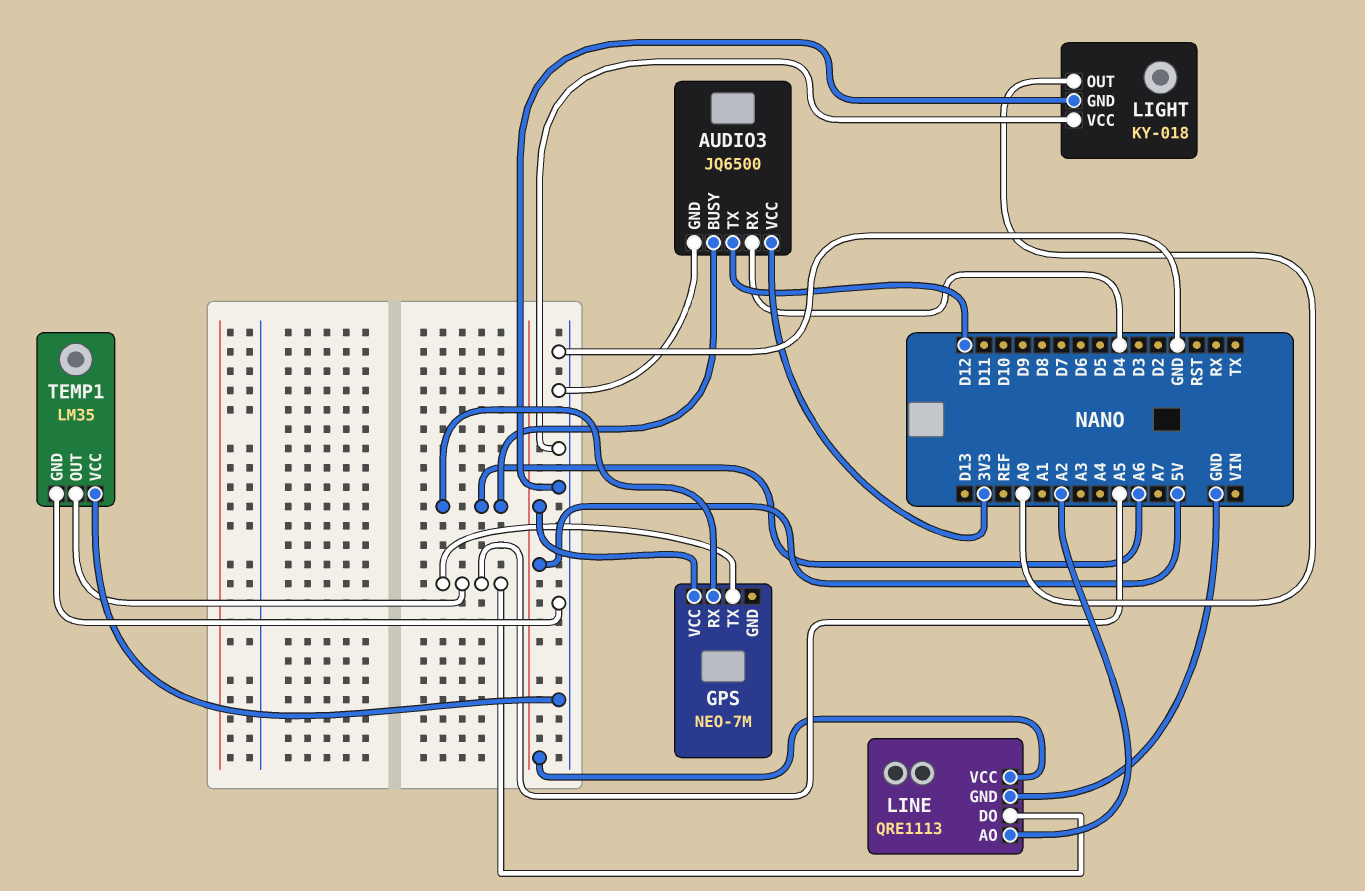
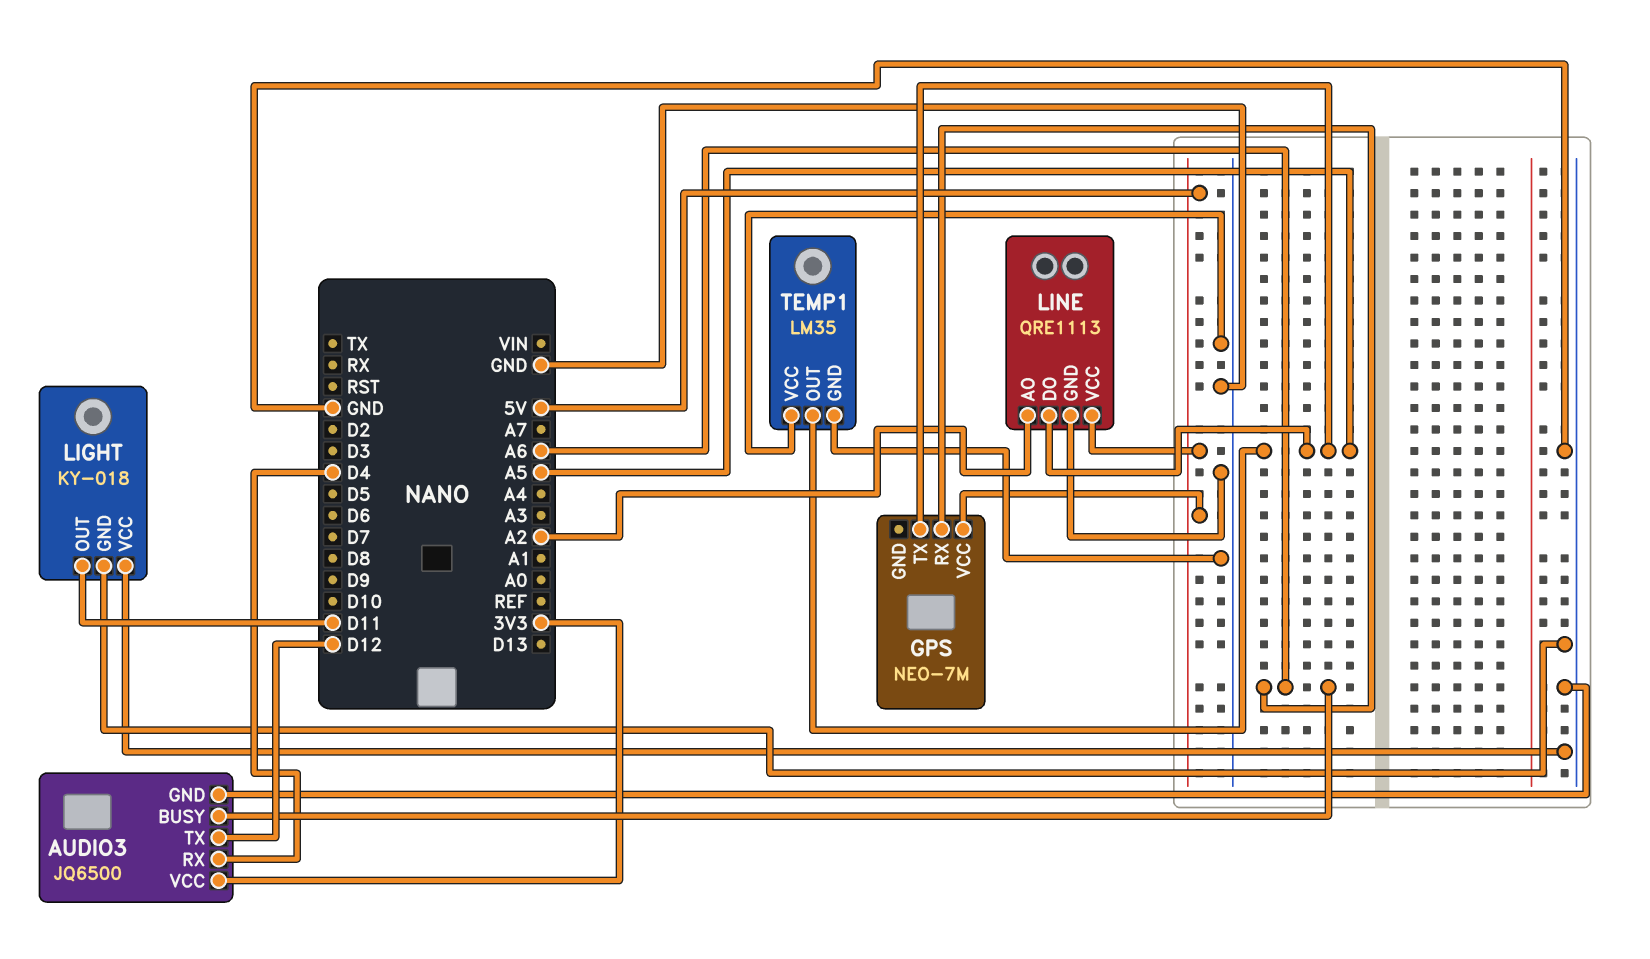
LIGHT pin OUT: A0 -> D11

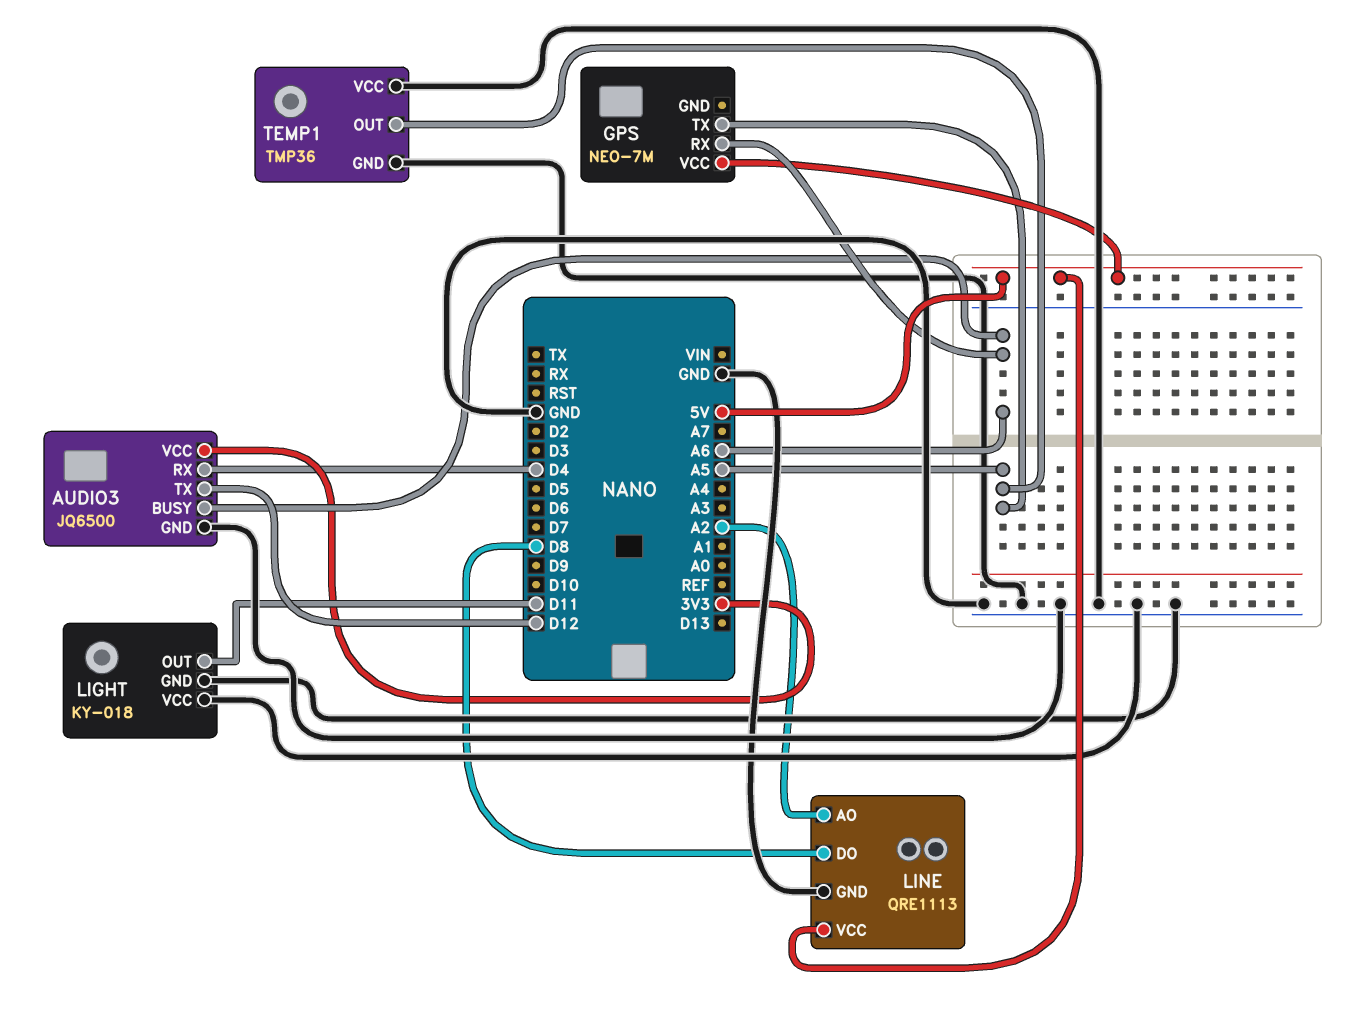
LINE pin DO: A5 -> D8
TEMP1: LM35 -> TMP36

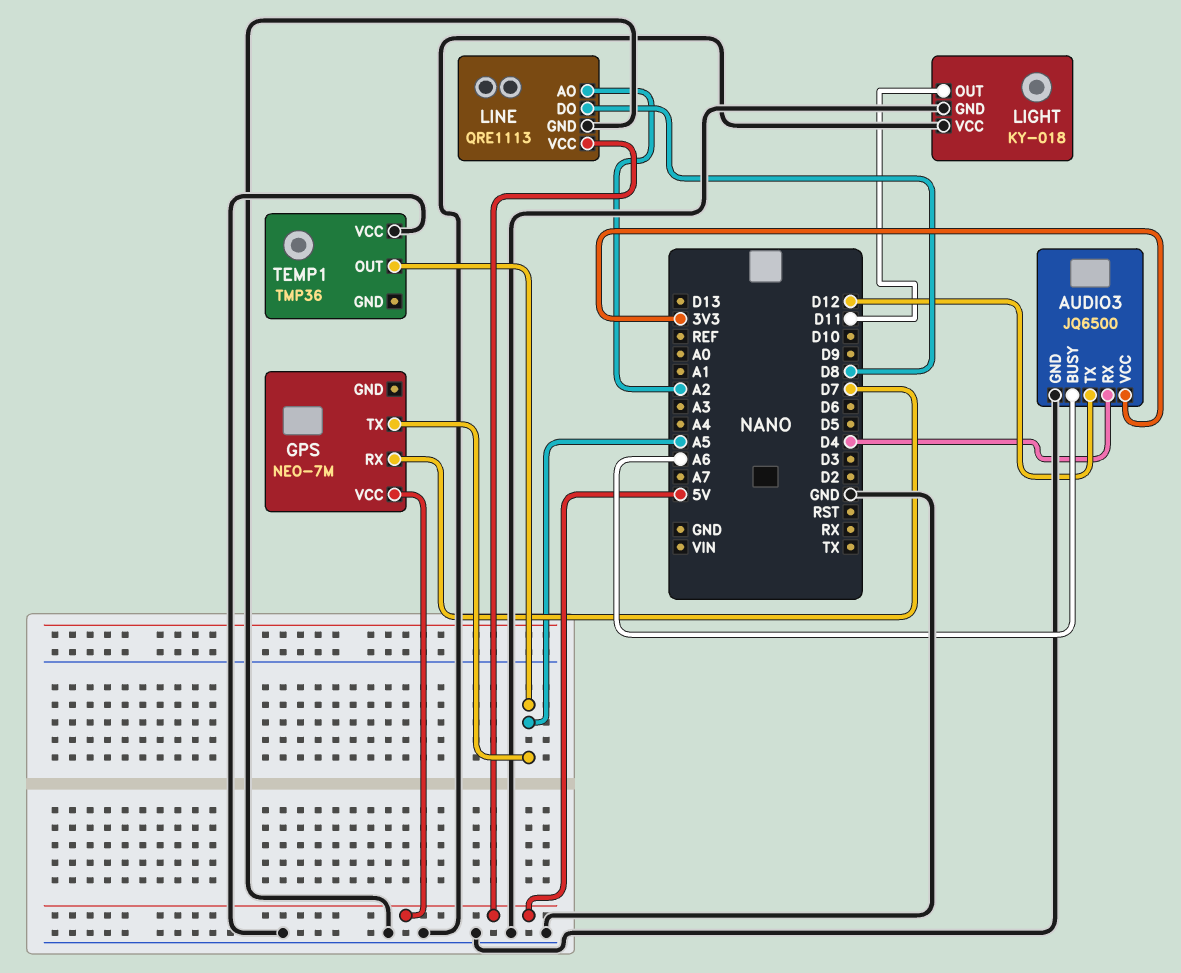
GPS pin RX: A6 -> D7
TEMP1 pin GND: GND -> none

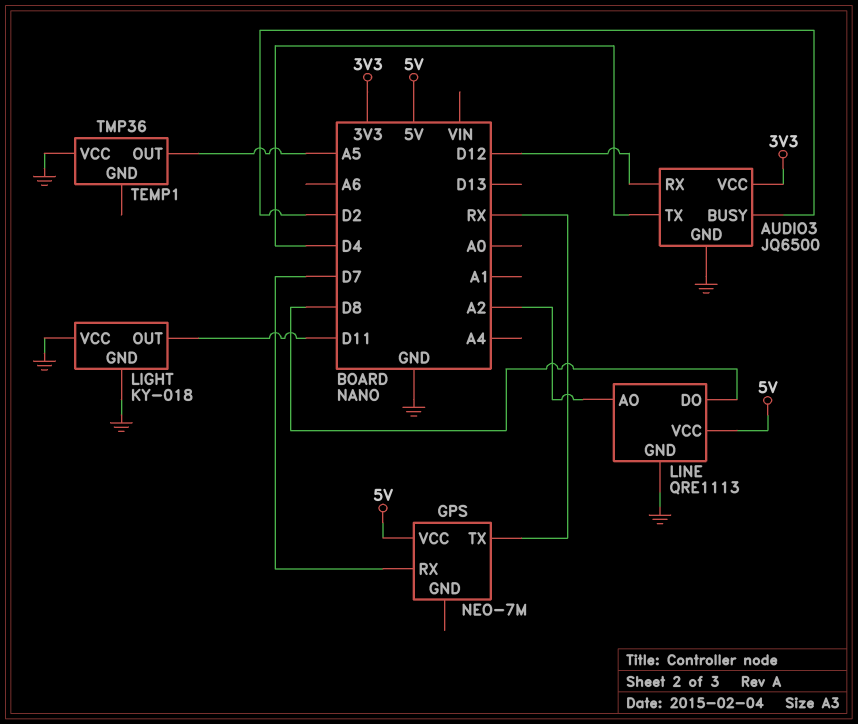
AUDIO3 pin BUSY: A6 -> D2
AUDIO3 pin RX: D4 -> D12
AUDIO3 pin TX: D12 -> D4
GPS pin TX: A5 -> RX

